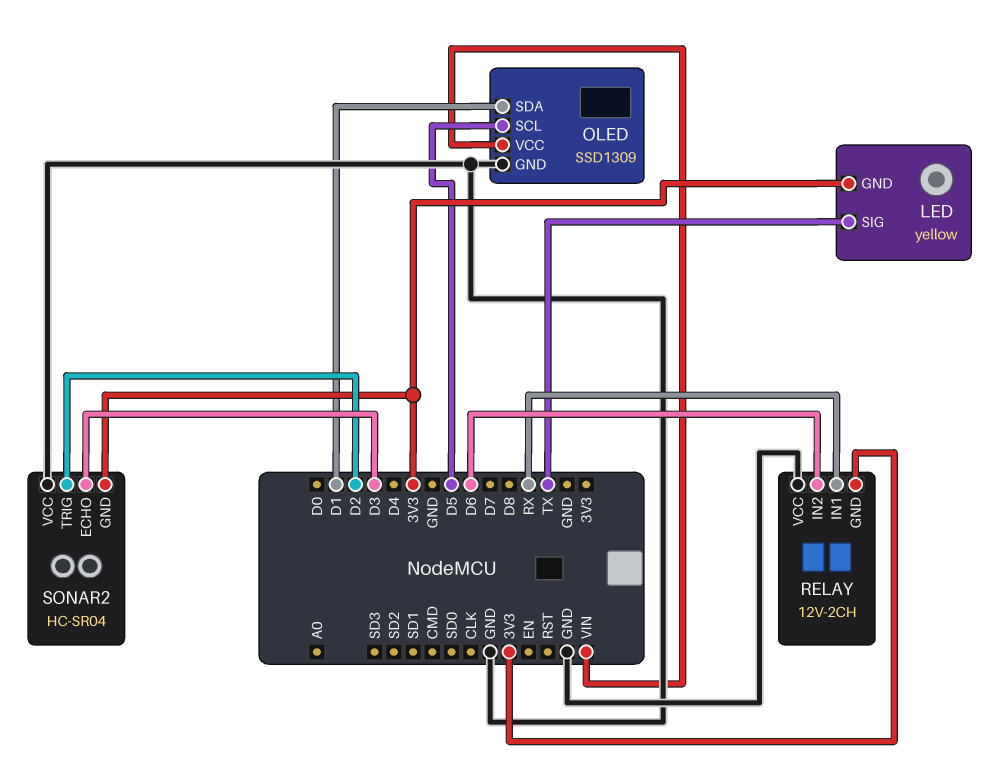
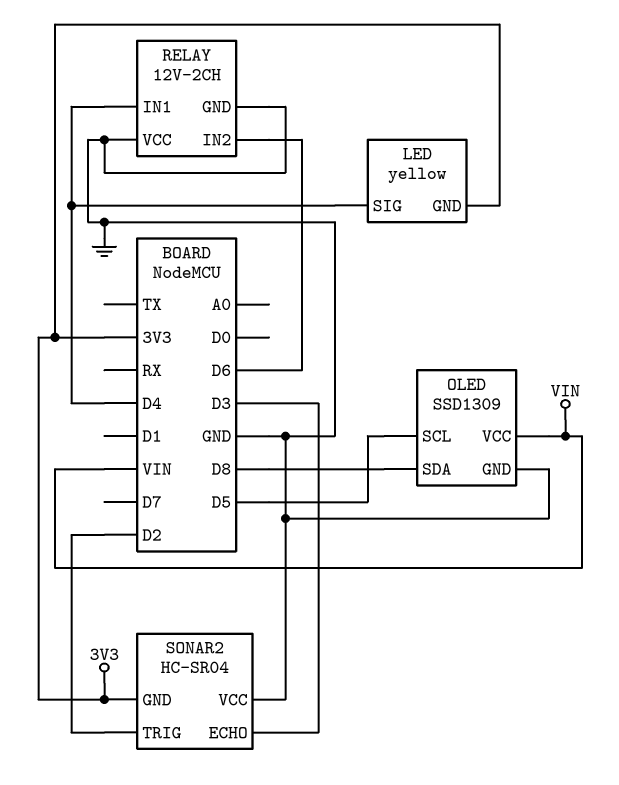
LED pin SIG: TX -> D4
OLED pin SDA: D1 -> D8
RELAY pin GND: 3V3 -> GND
RELAY pin IN1: RX -> D4

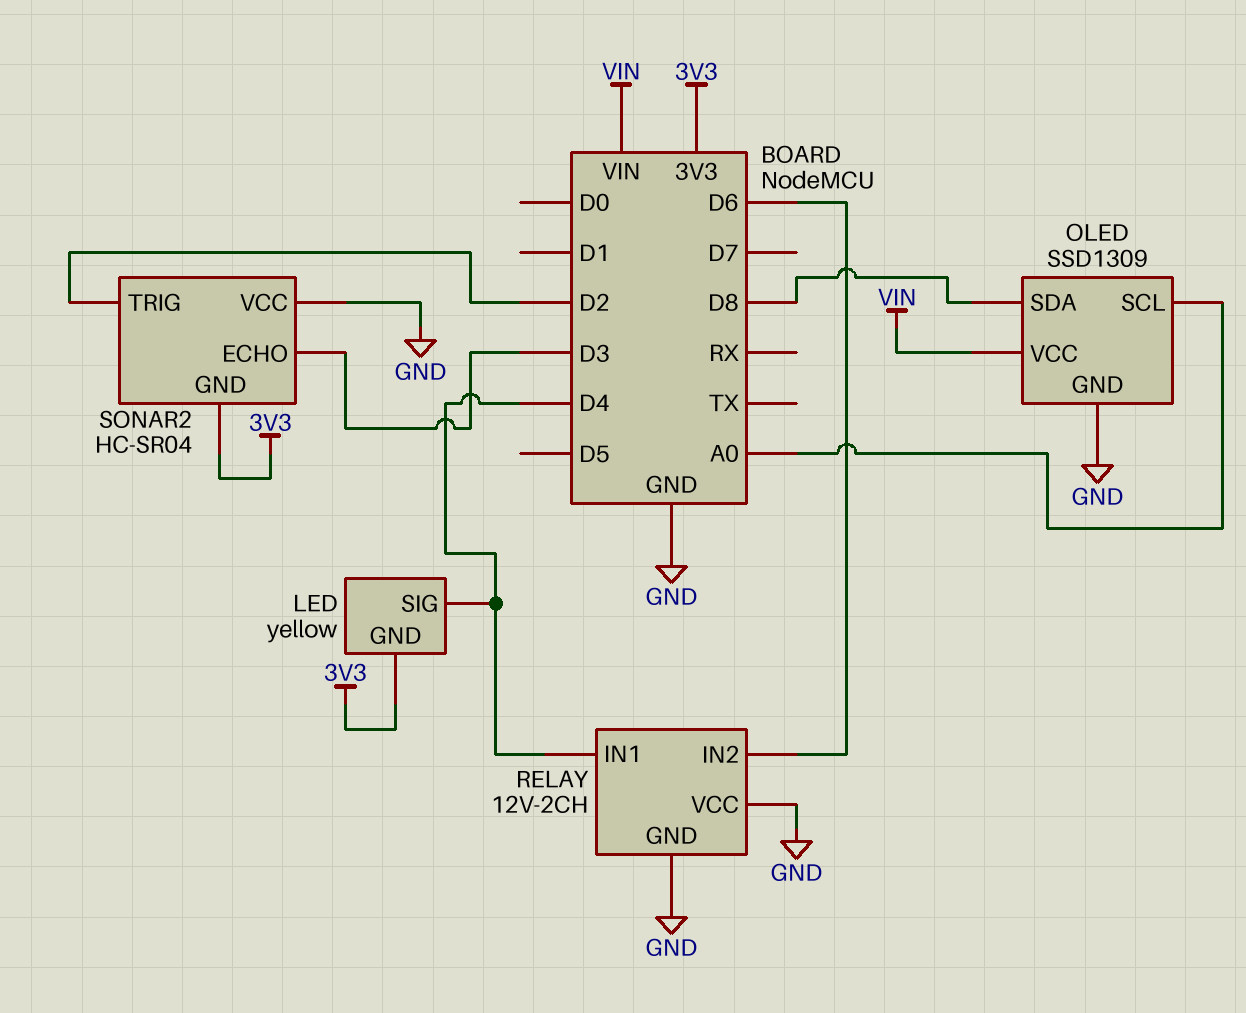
OLED pin SCL: D5 -> A0

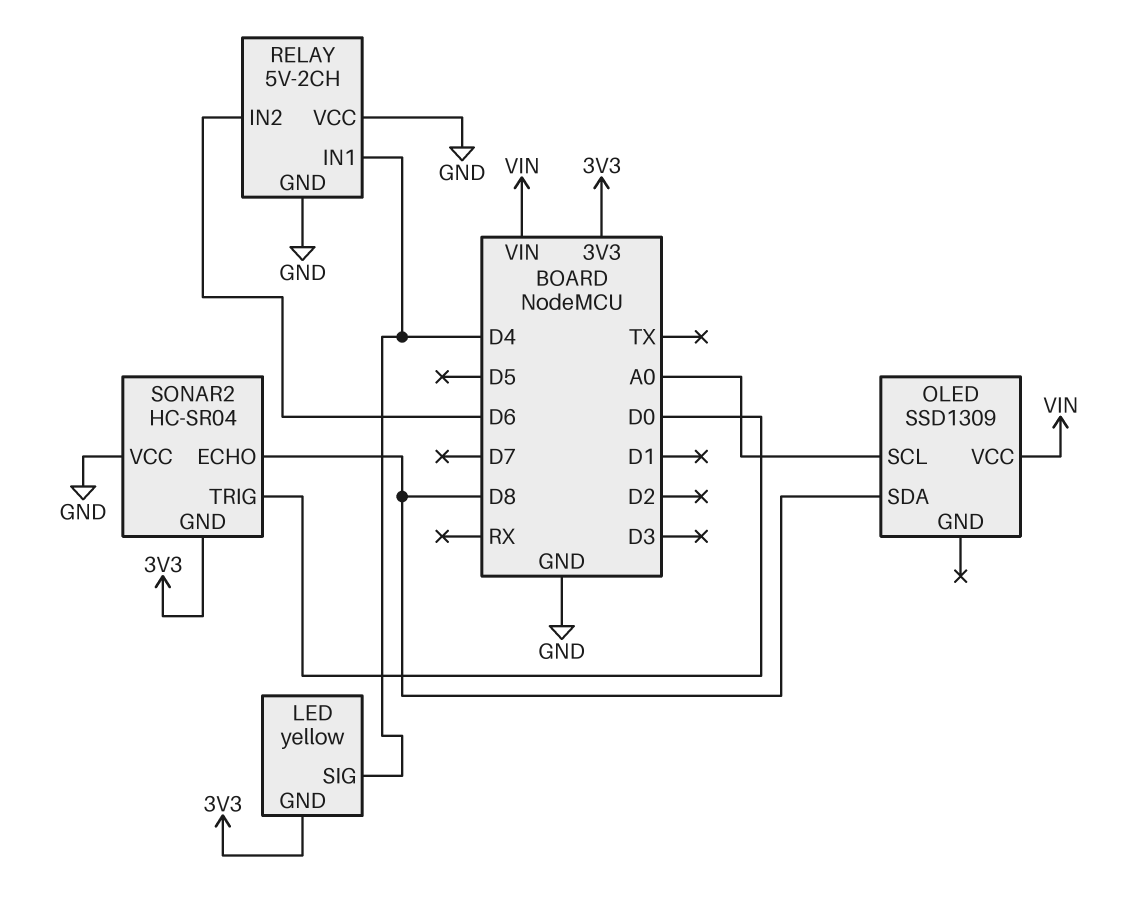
OLED pin GND: GND -> none
RELAY: 12V-2CH -> 5V-2CH
SONAR2 pin ECHO: D3 -> D8
SONAR2 pin TRIG: D2 -> D0

